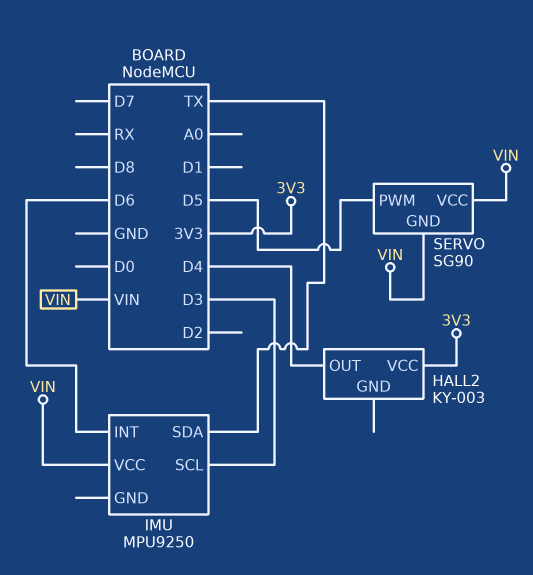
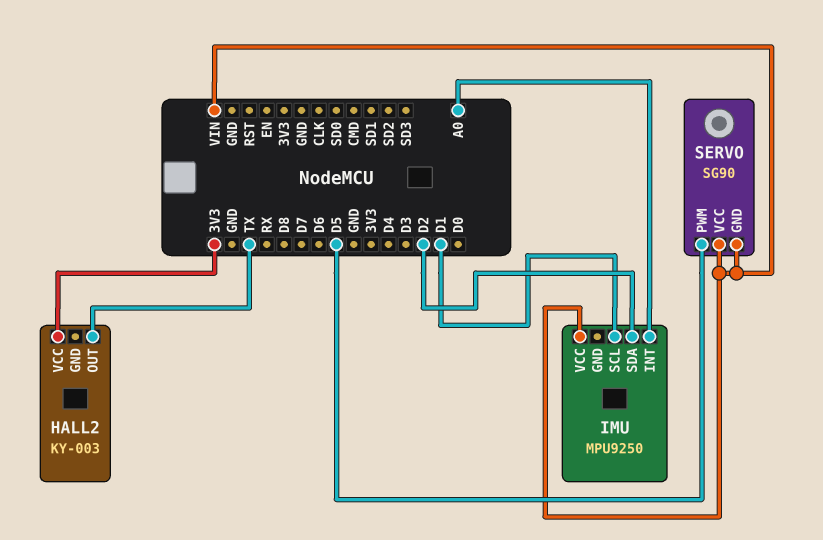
HALL2 pin OUT: D4 -> TX
IMU pin INT: D6 -> A0
IMU pin SCL: D3 -> D1
IMU pin SDA: TX -> D2

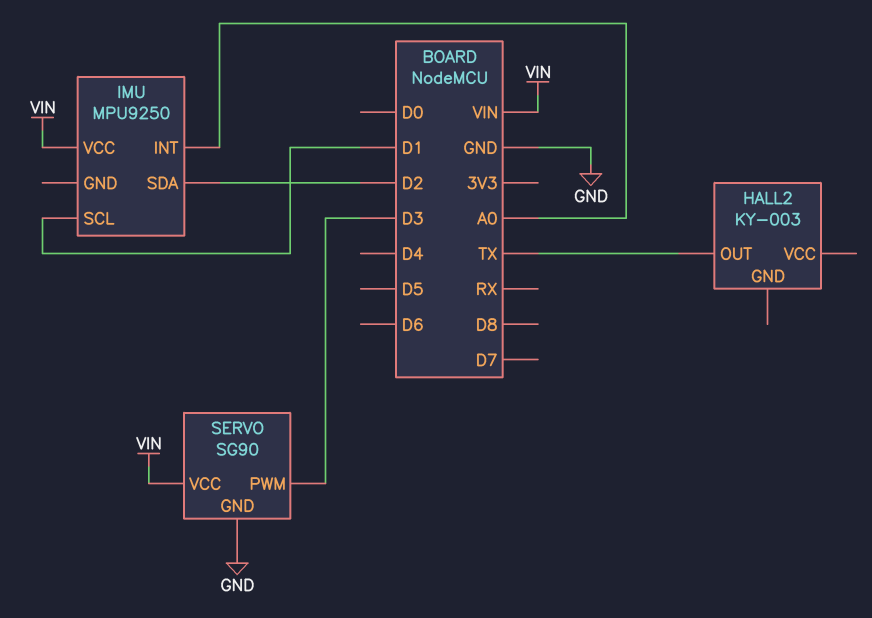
HALL2 pin VCC: 3V3 -> none
SERVO pin GND: VIN -> GND
SERVO pin PWM: D5 -> D3

